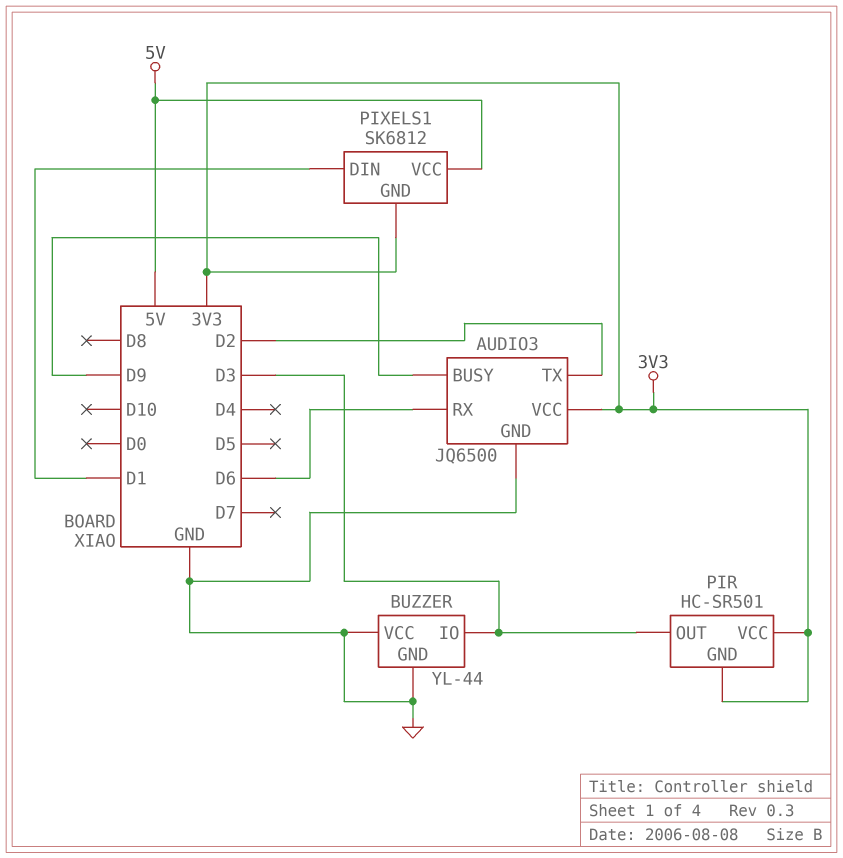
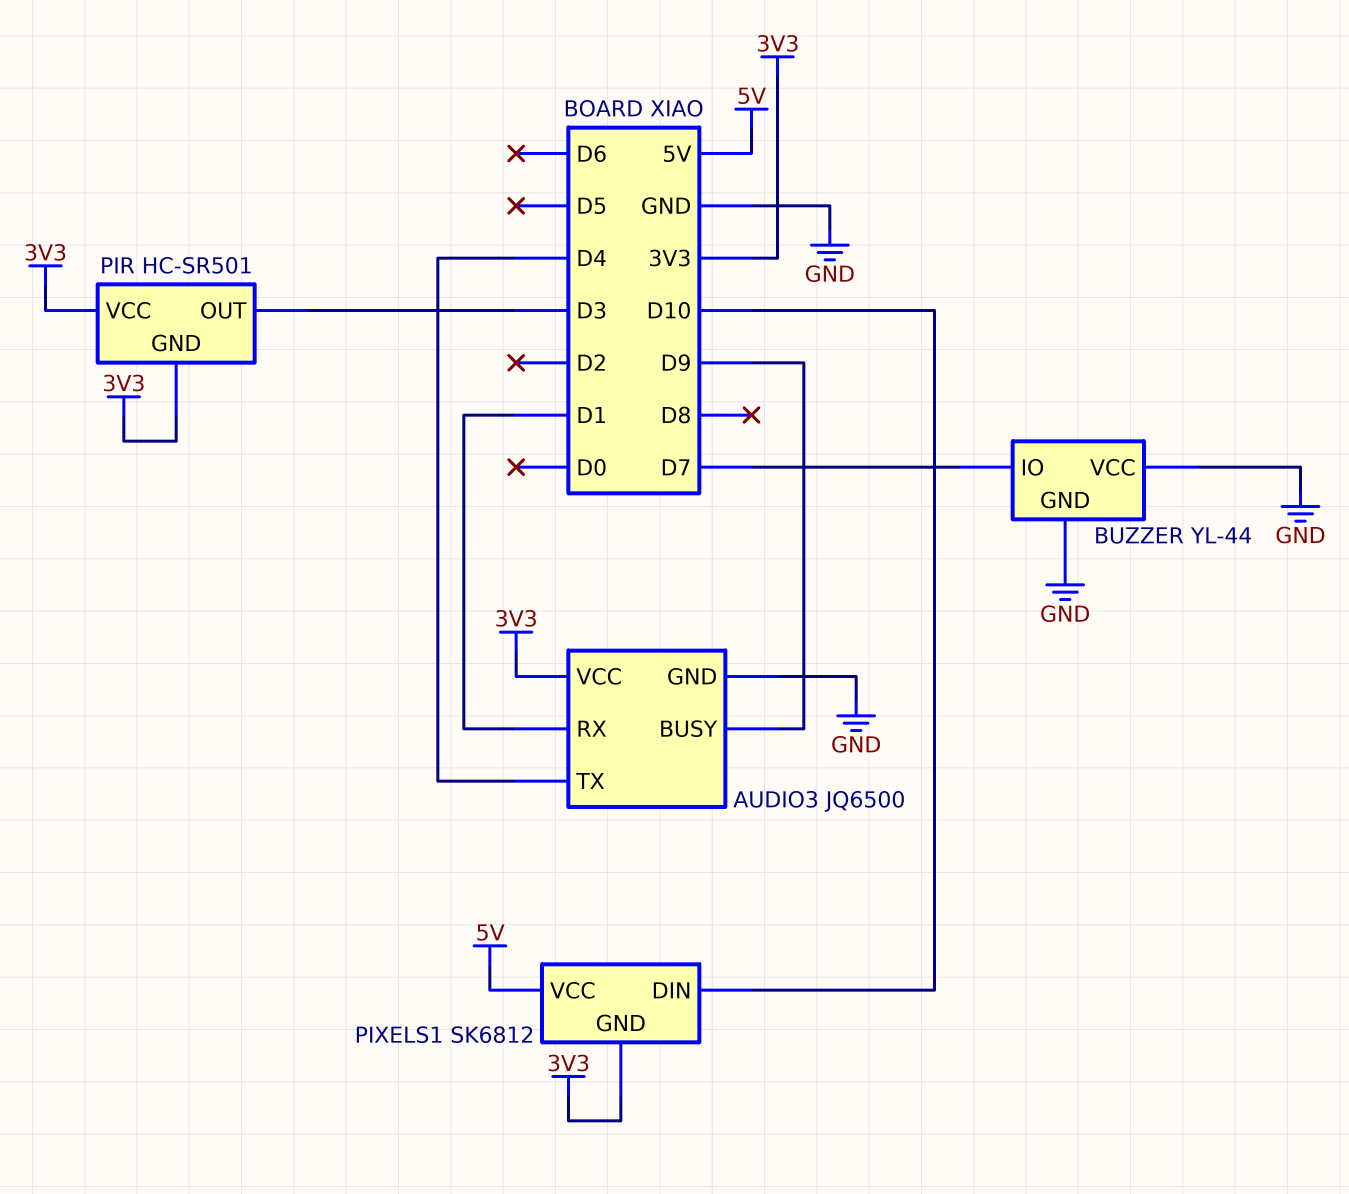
AUDIO3 pin RX: D6 -> D1
AUDIO3 pin TX: D2 -> D4
BUZZER pin IO: D3 -> D7
PIXELS1 pin DIN: D1 -> D10

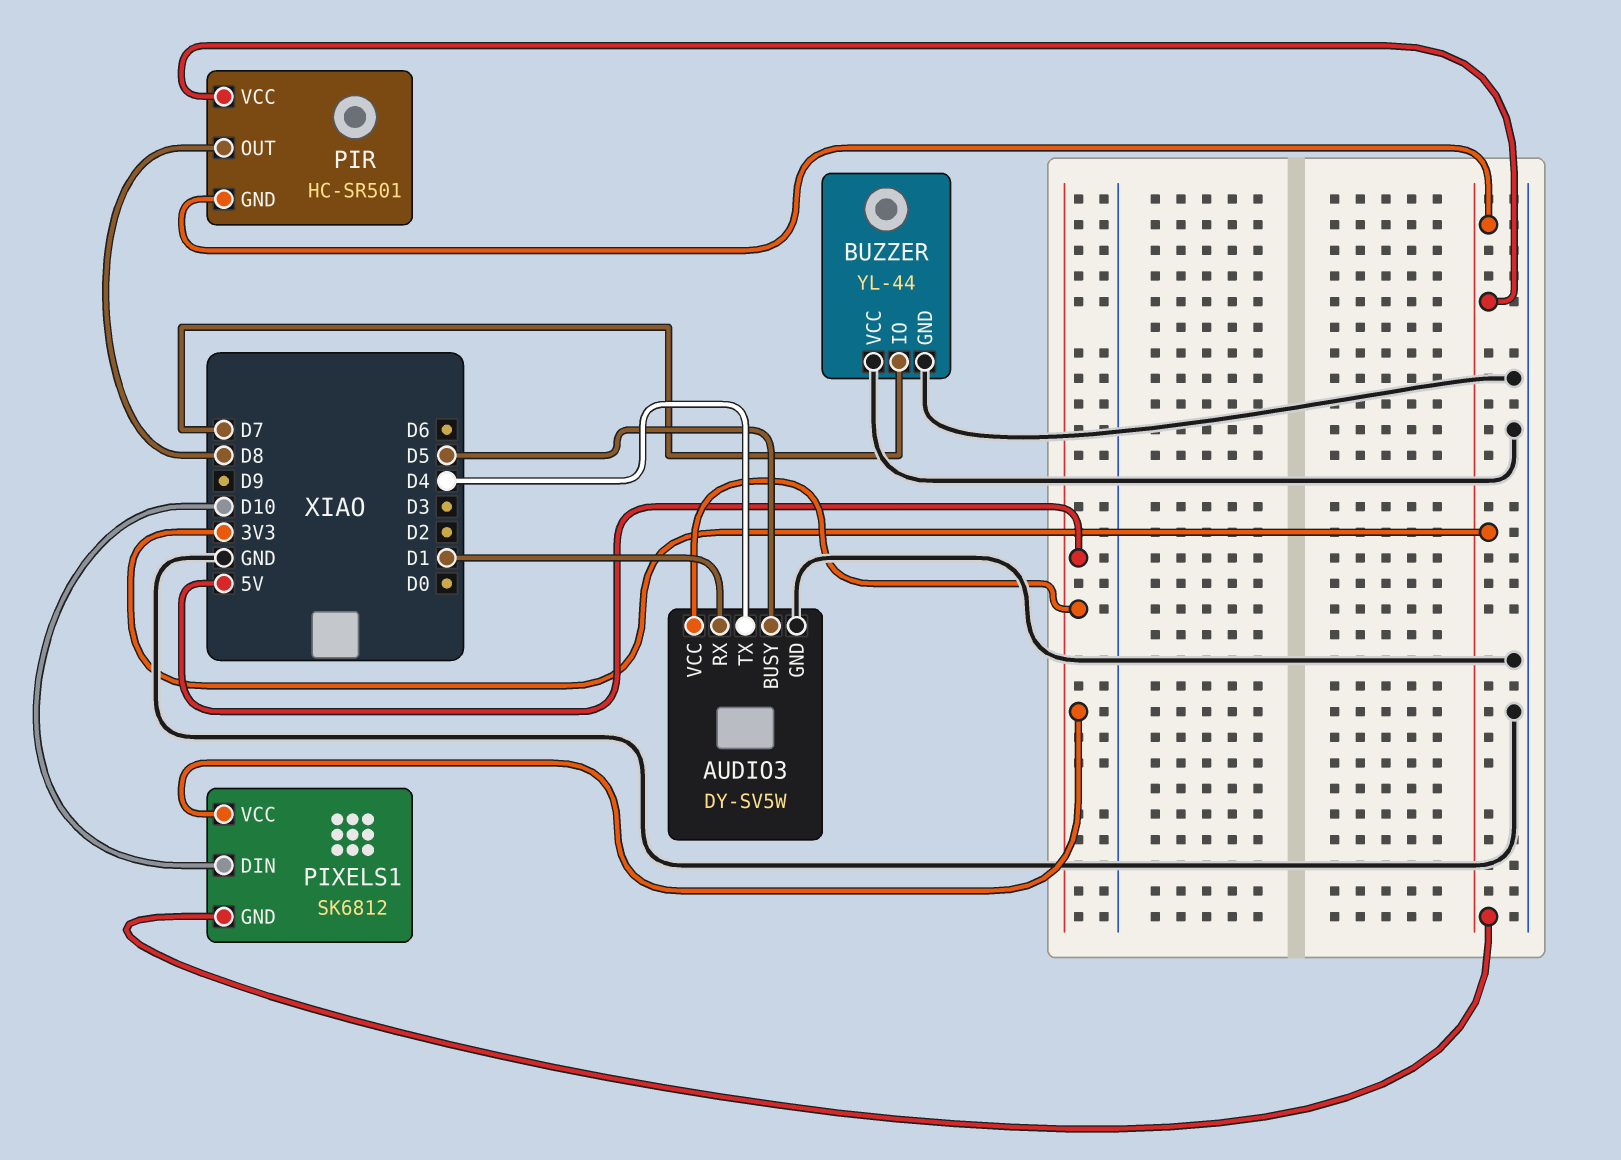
AUDIO3: JQ6500 -> DY-SV5W
AUDIO3 pin BUSY: D9 -> D5
AUDIO3 pin VCC: 3V3 -> 5V
PIR pin OUT: D3 -> D8

